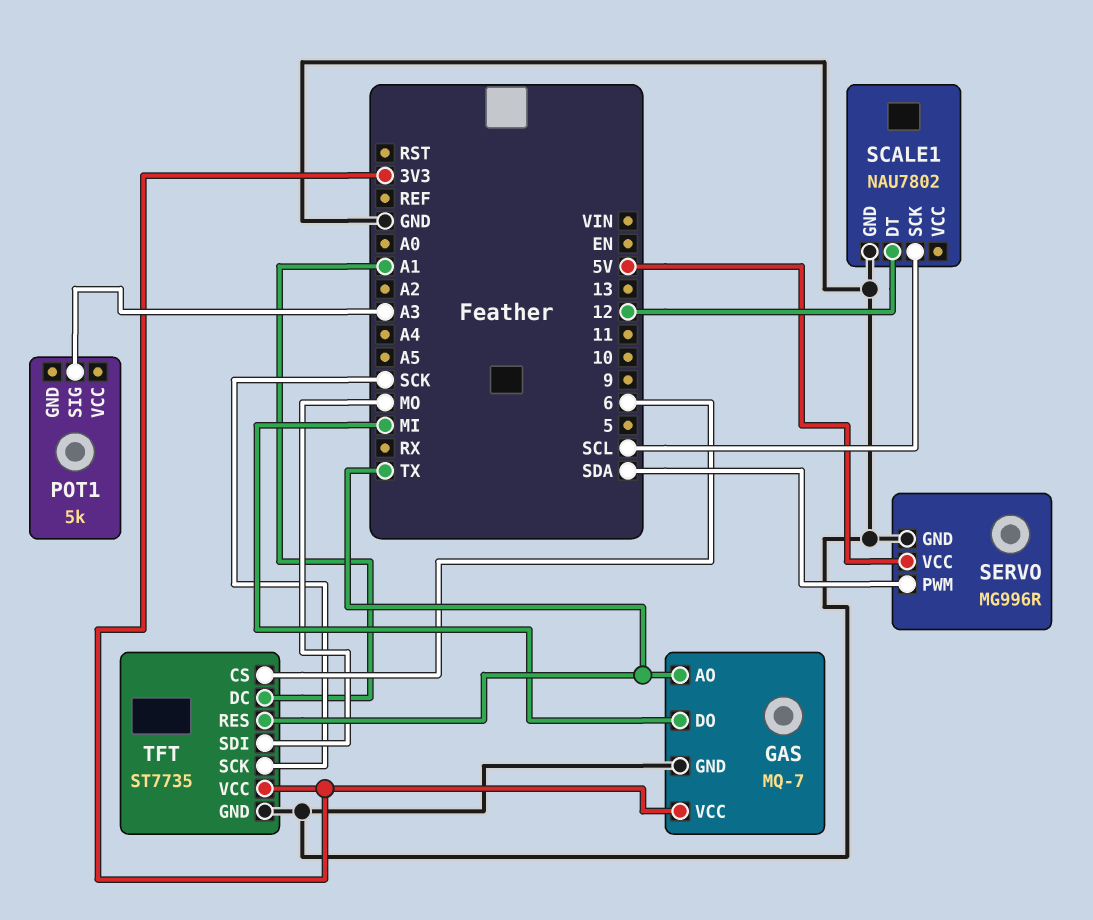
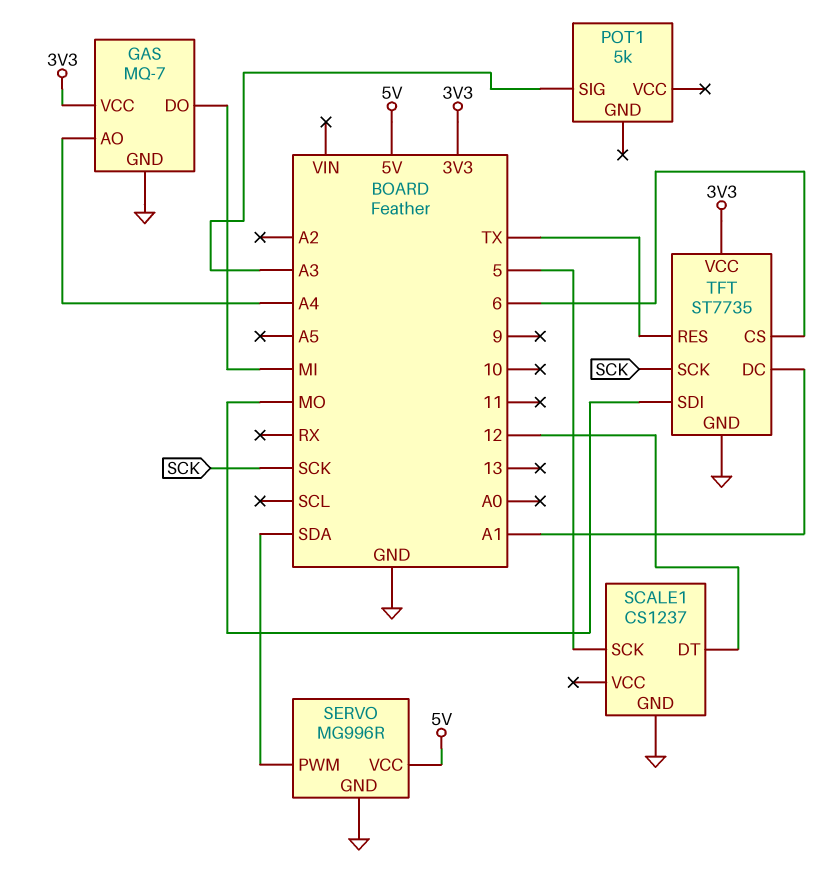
GAS pin AO: TX -> A4
SCALE1: NAU7802 -> CS1237
SCALE1 pin SCK: SCL -> 5

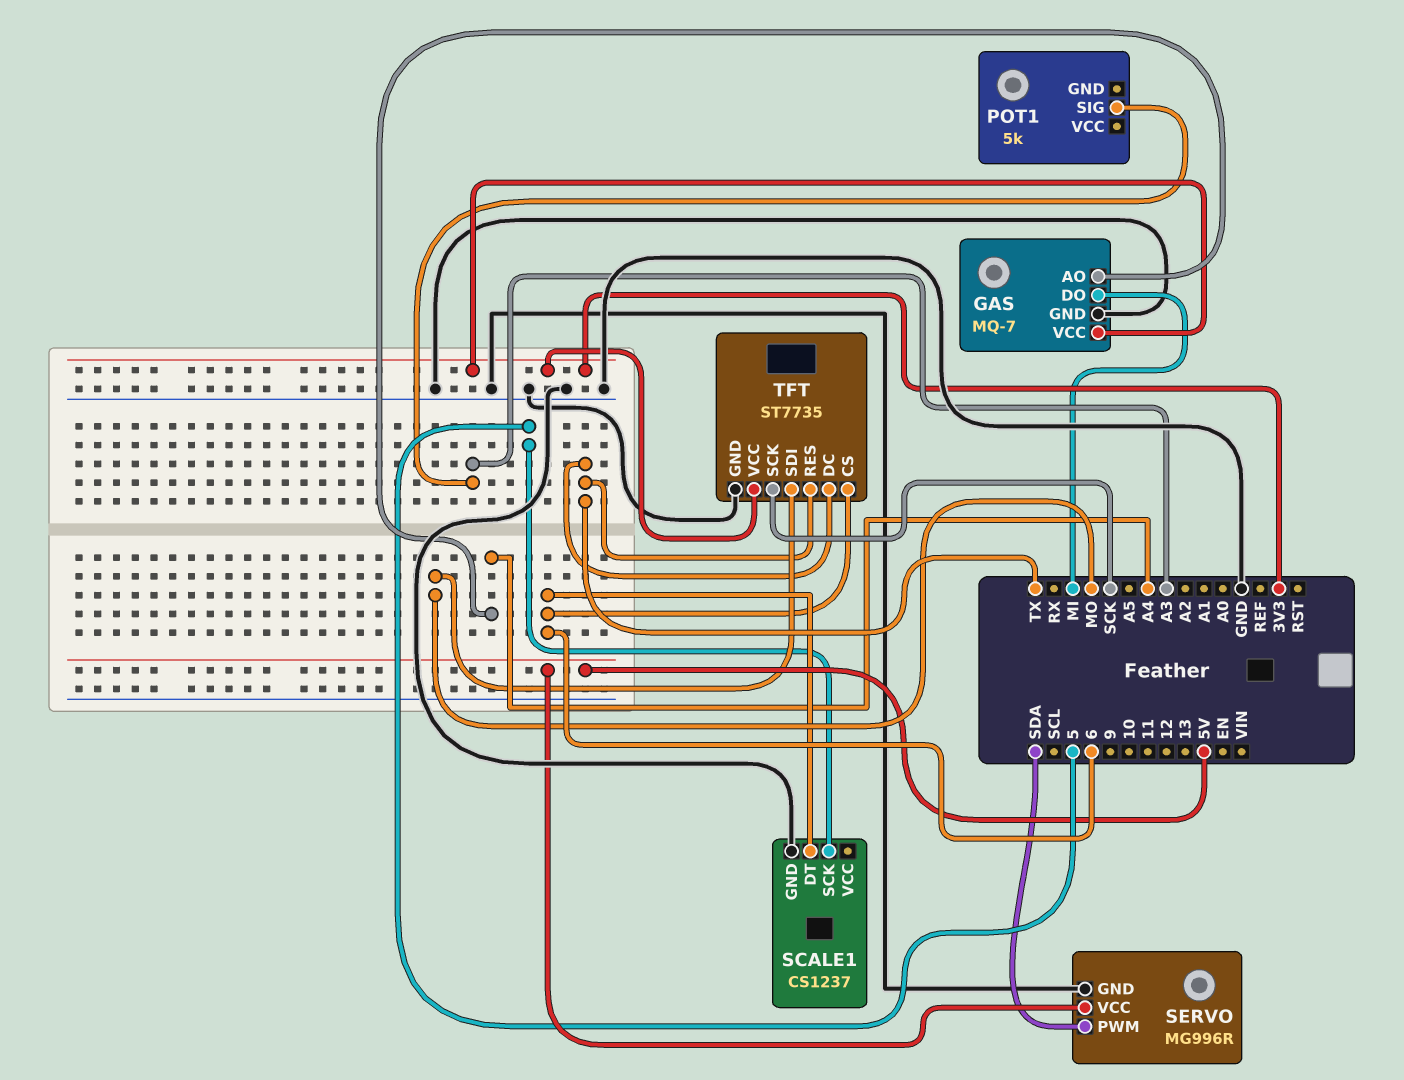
SCALE1 pin DT: 12 -> 6
TFT pin DC: A1 -> TX

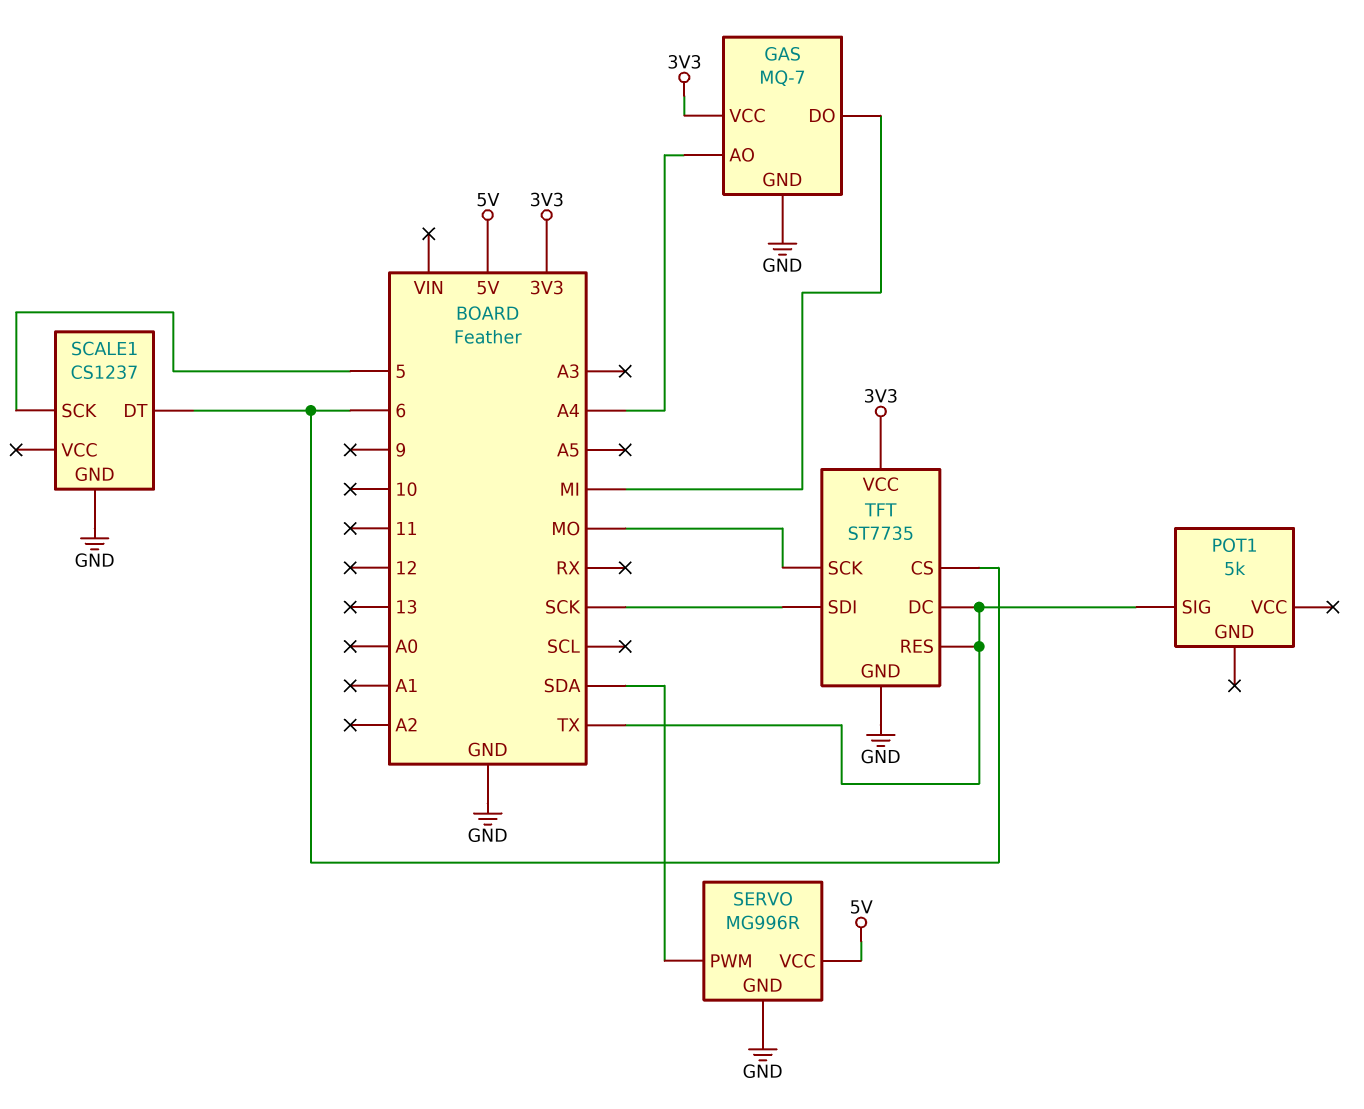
POT1 pin SIG: A3 -> TX
TFT pin SCK: SCK -> MO
TFT pin SDI: MO -> SCK

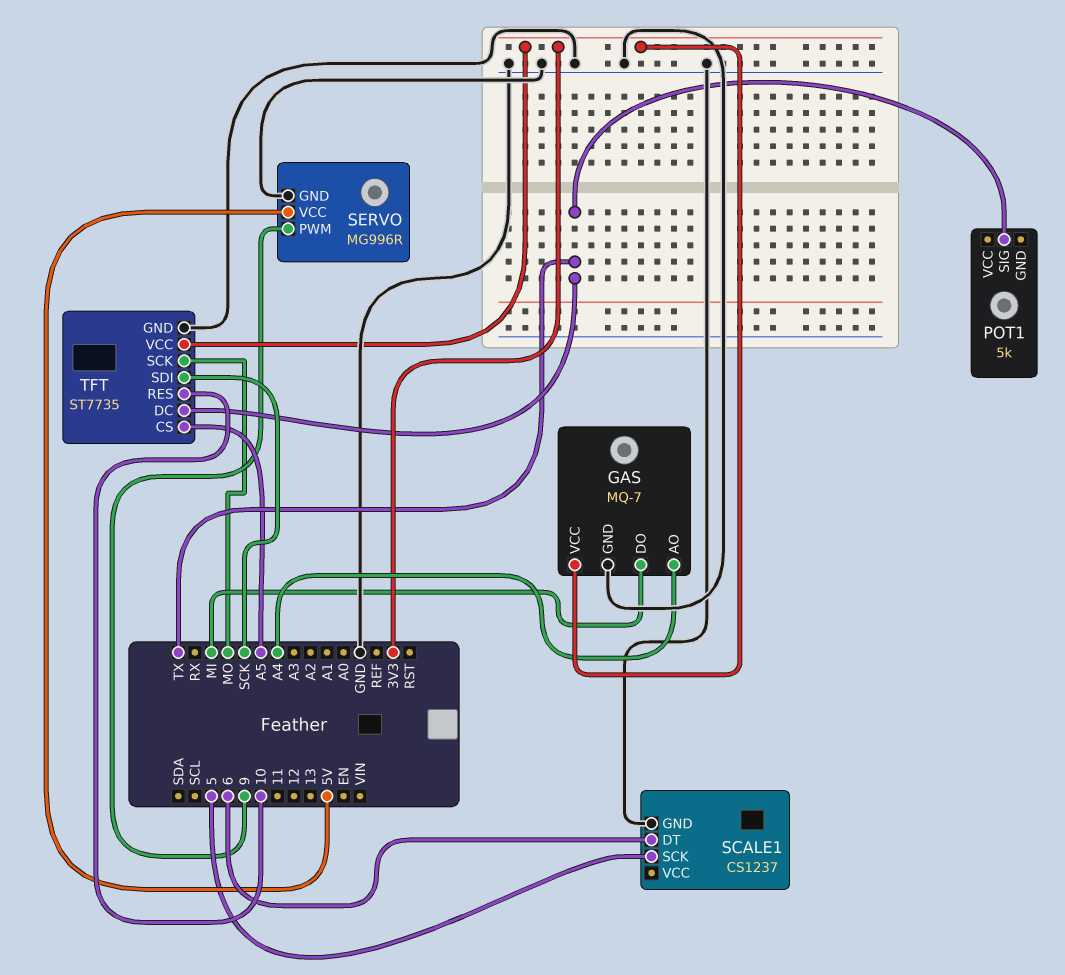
SERVO pin PWM: SDA -> 9
TFT pin CS: 6 -> A5
TFT pin RES: TX -> 10

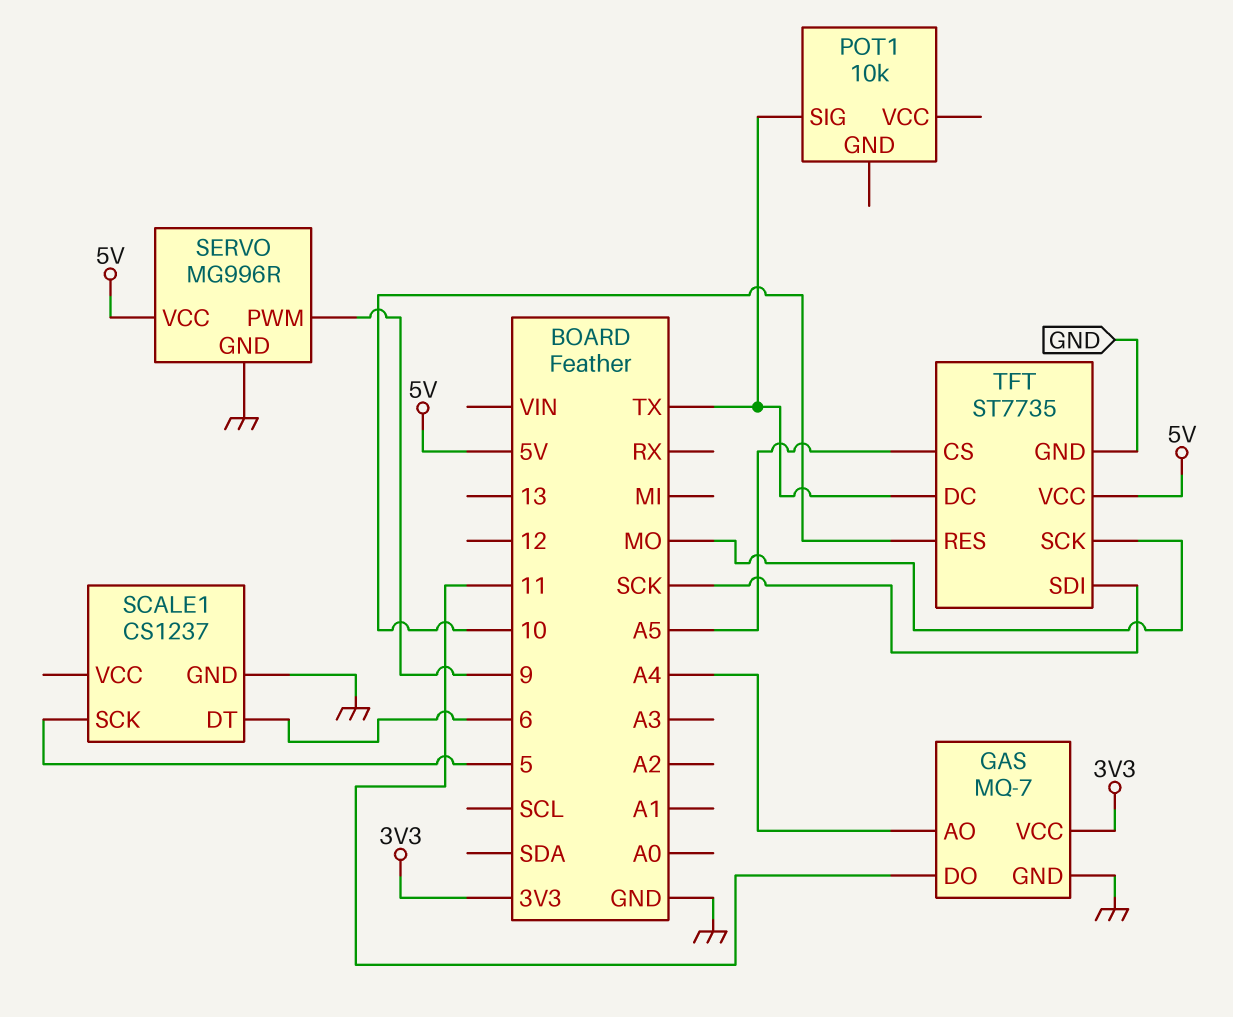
GAS pin DO: MI -> 11
POT1: 5k -> 10k
TFT pin VCC: 3V3 -> 5V

